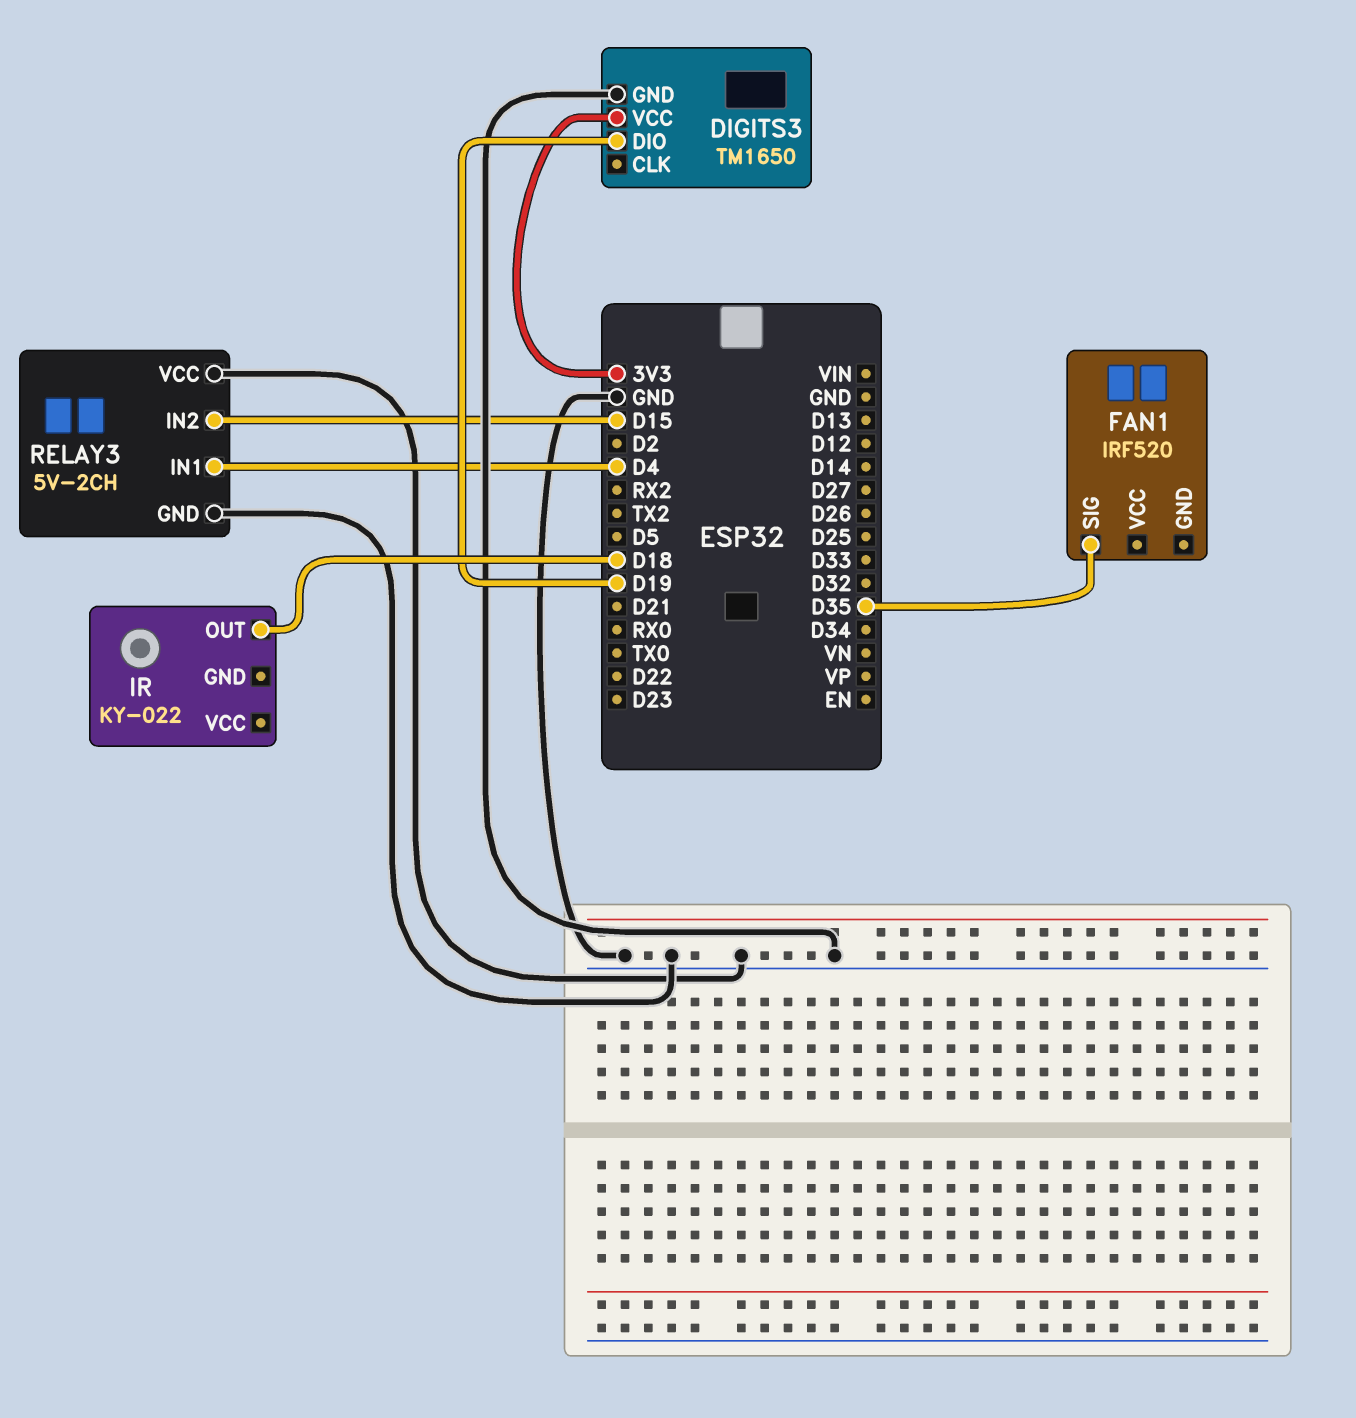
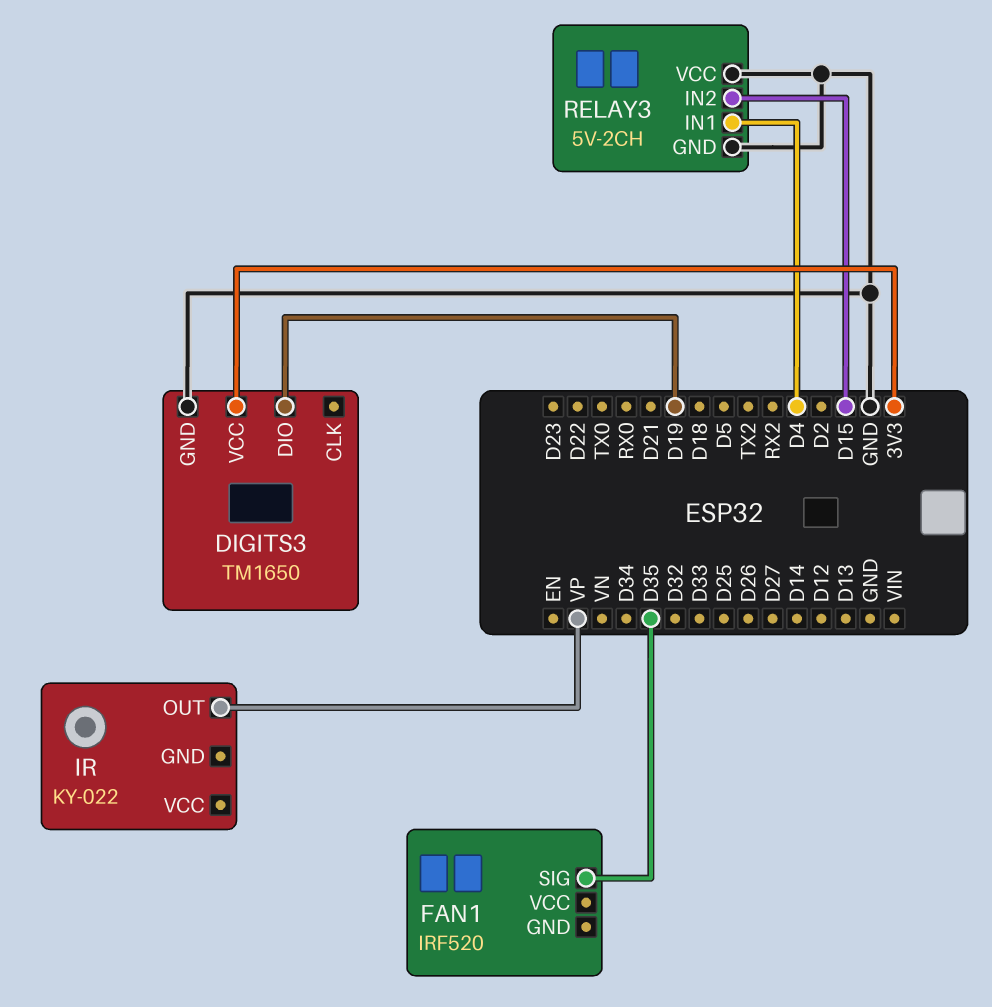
IR pin OUT: D18 -> VP

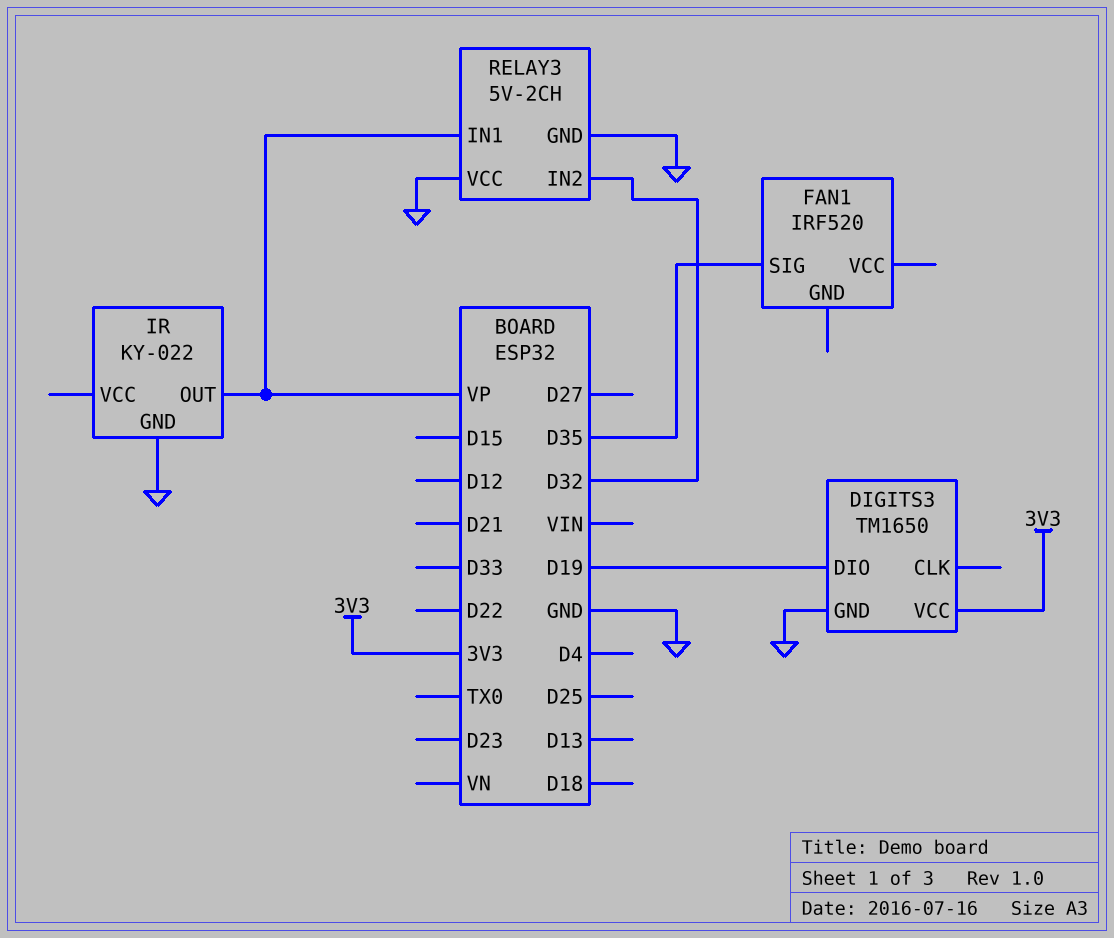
IR pin GND: none -> GND
RELAY3 pin IN1: D4 -> VP
RELAY3 pin IN2: D15 -> D32

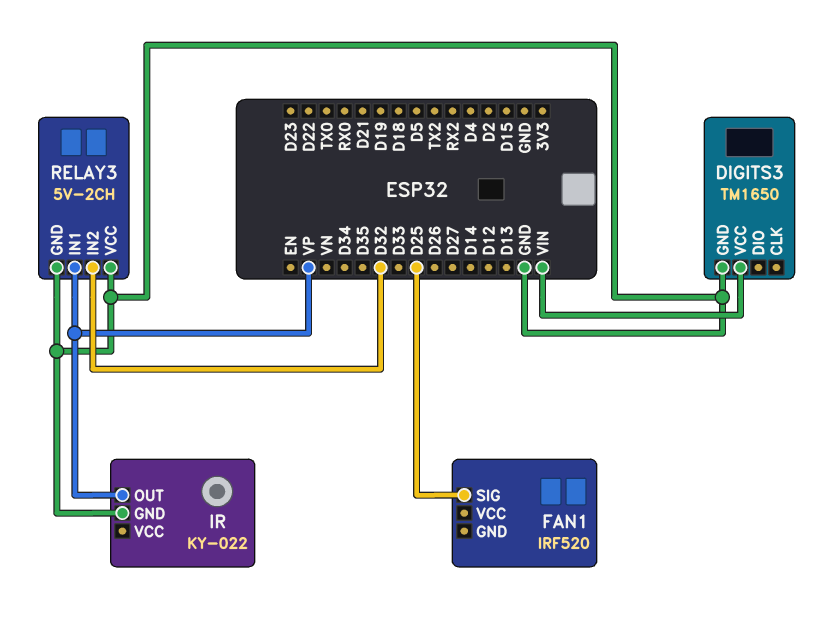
DIGITS3 pin DIO: D19 -> none
DIGITS3 pin VCC: 3V3 -> VIN
FAN1 pin SIG: D35 -> D25

